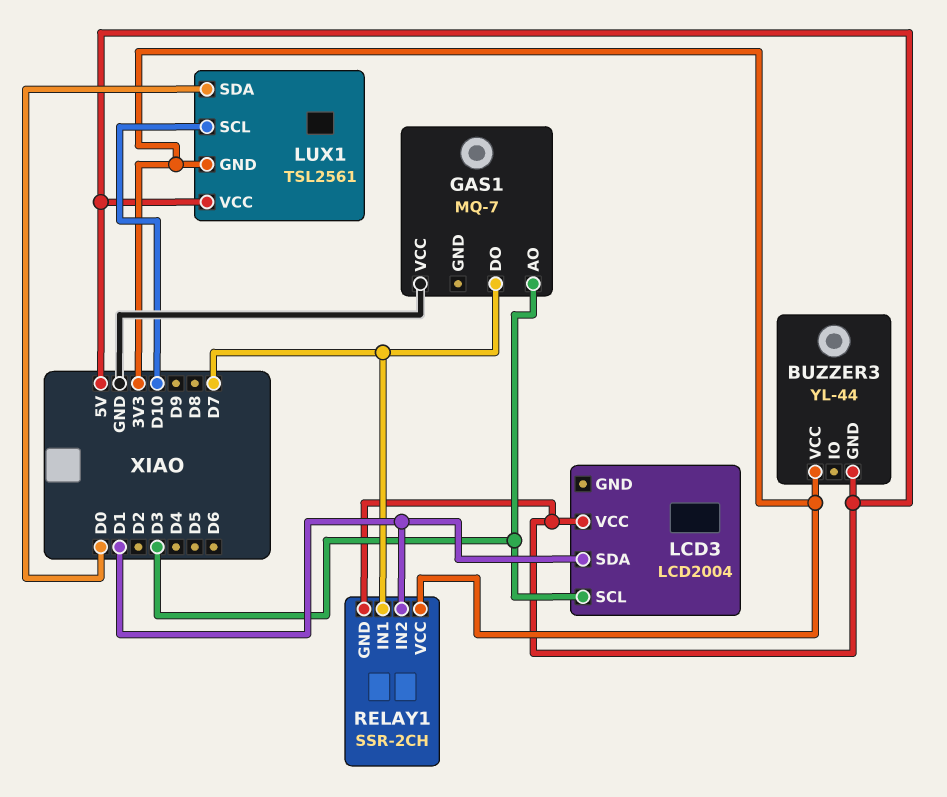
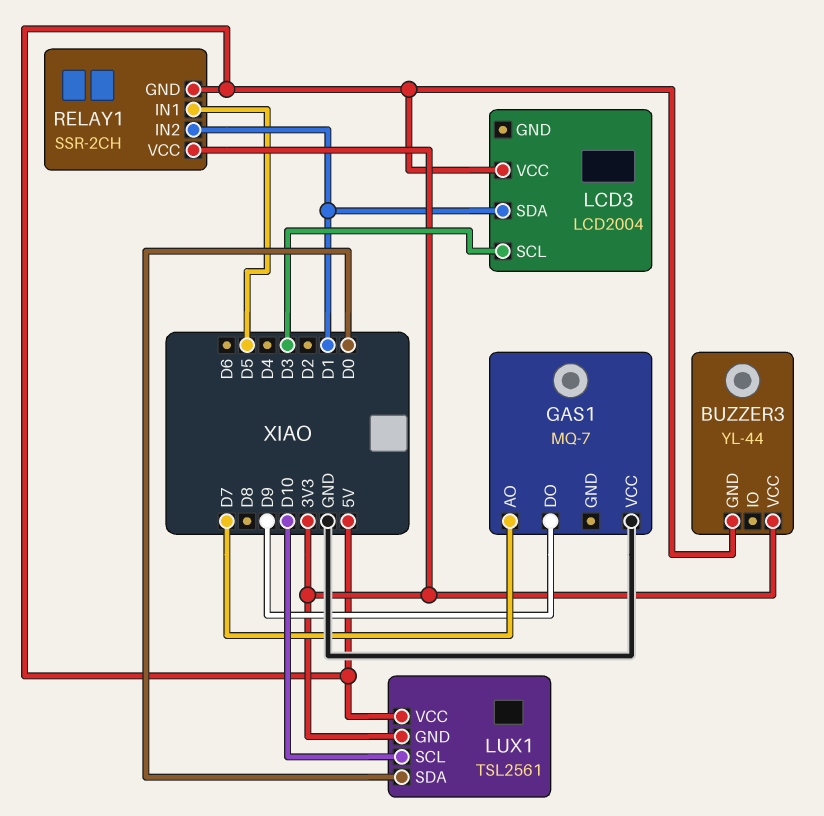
GAS1 pin AO: D3 -> D7
GAS1 pin DO: D7 -> D9
RELAY1 pin IN1: D7 -> D5

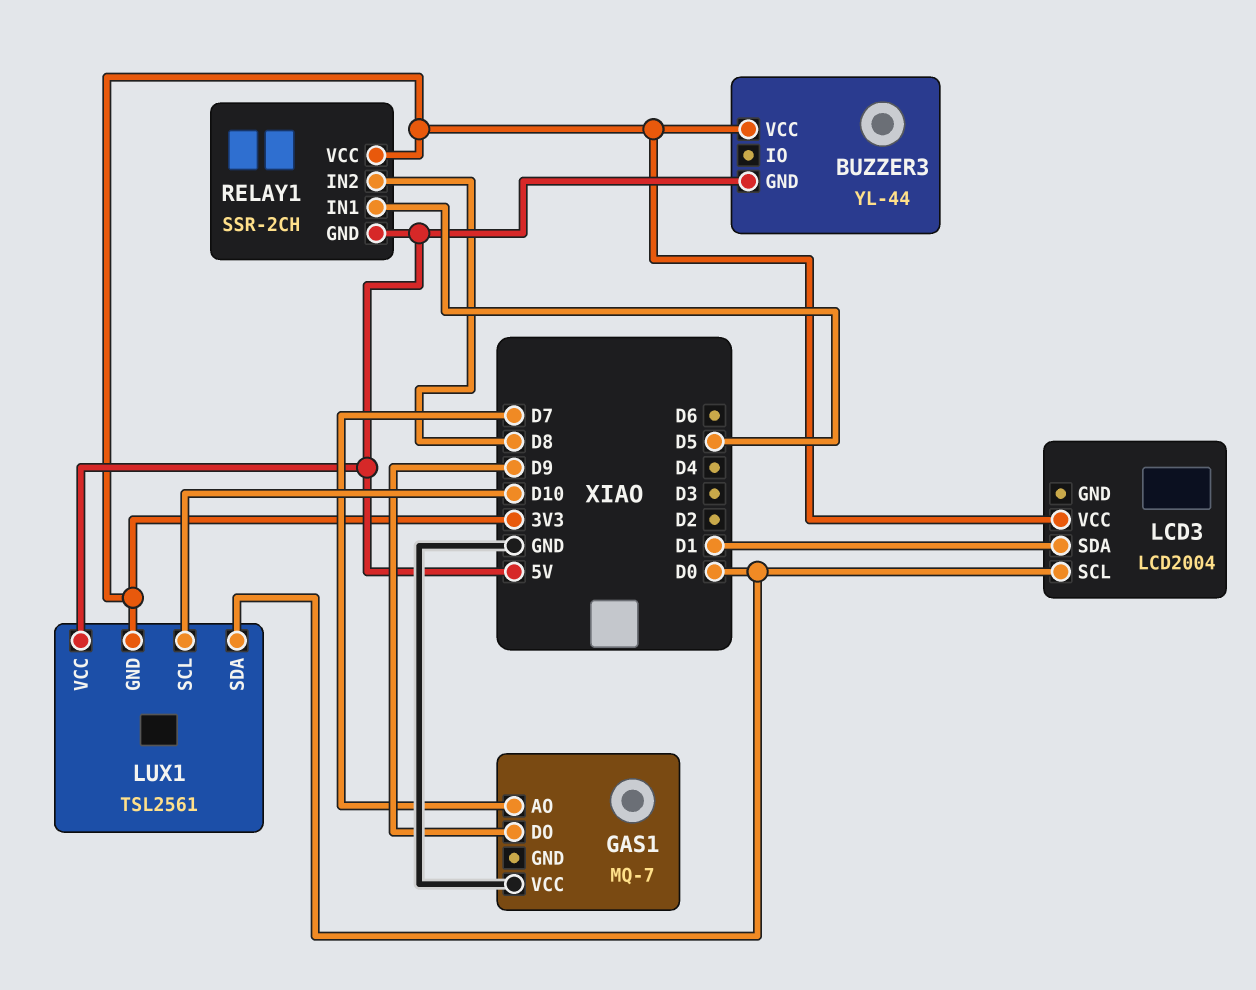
LCD3 pin SCL: D3 -> D0
LCD3 pin VCC: 5V -> 3V3
RELAY1 pin IN2: D1 -> D8

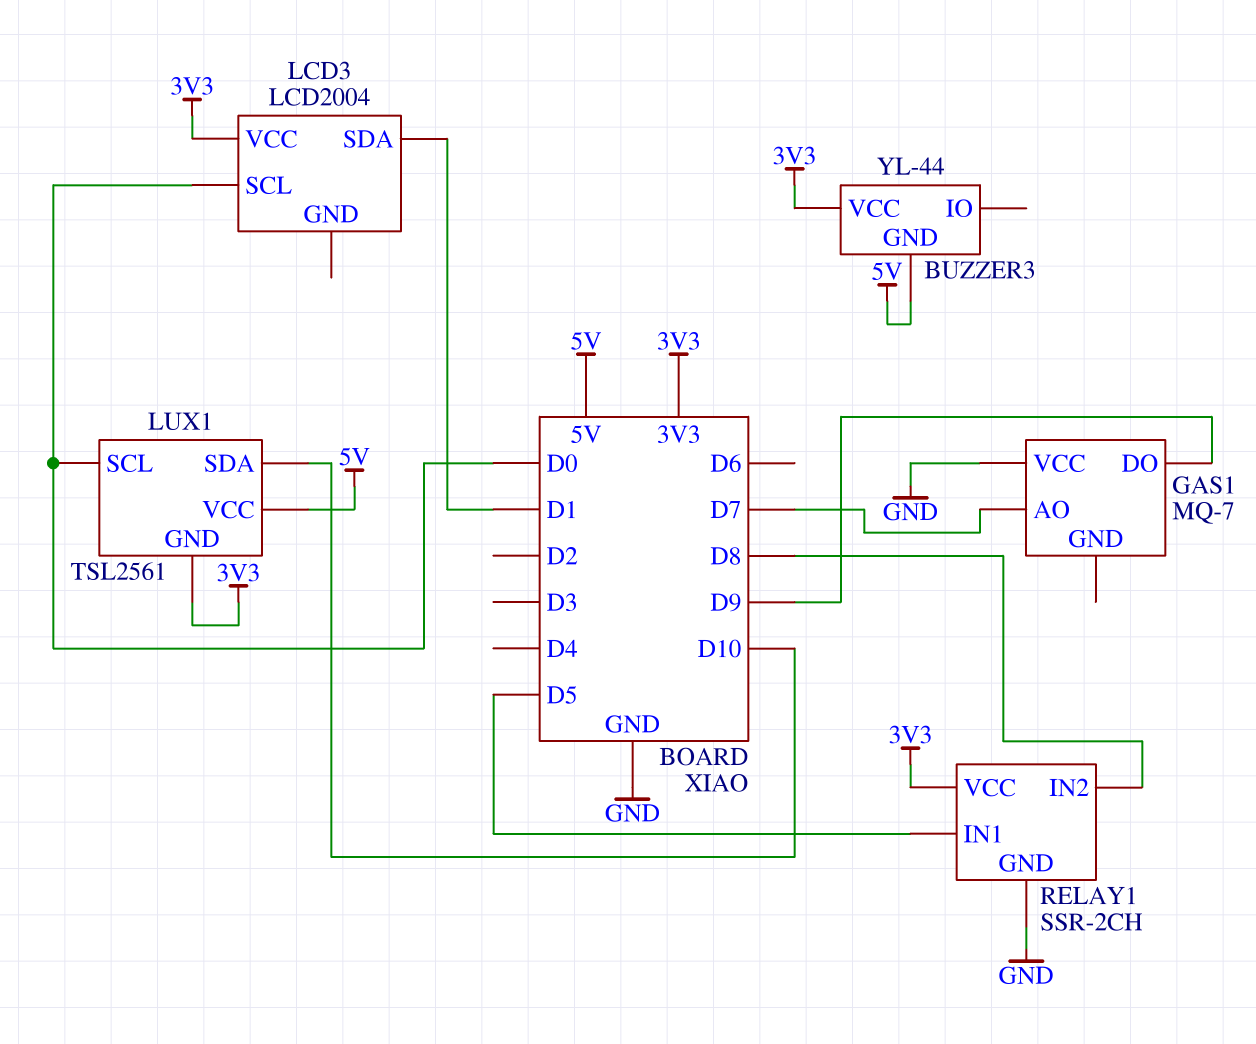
LUX1 pin SCL: D10 -> D0
LUX1 pin SDA: D0 -> D10
RELAY1 pin GND: 5V -> GND

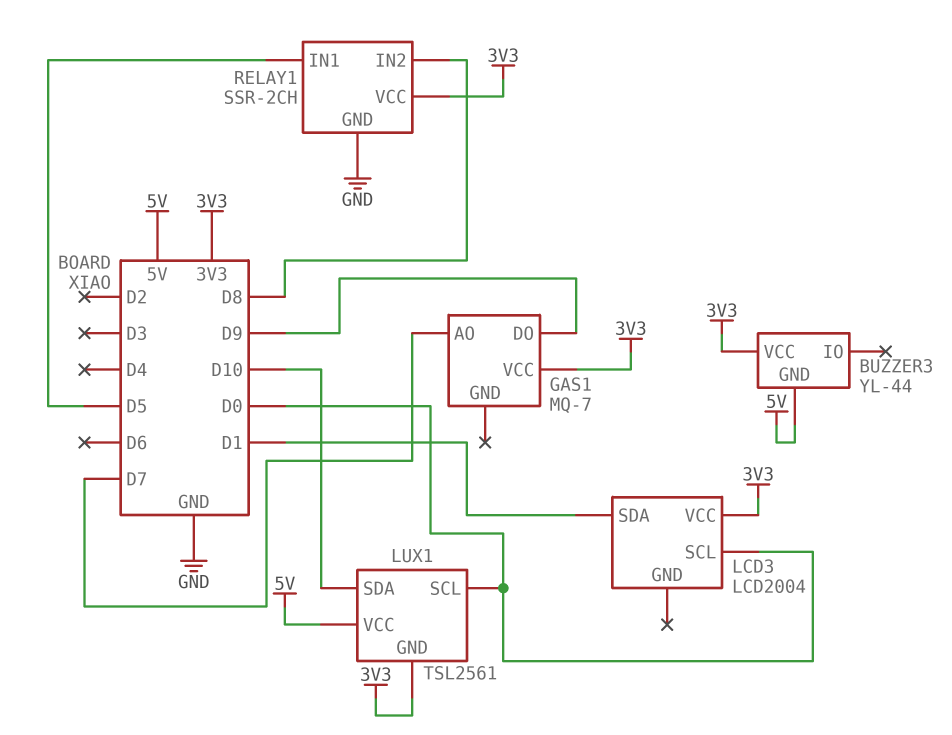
GAS1 pin VCC: GND -> 3V3

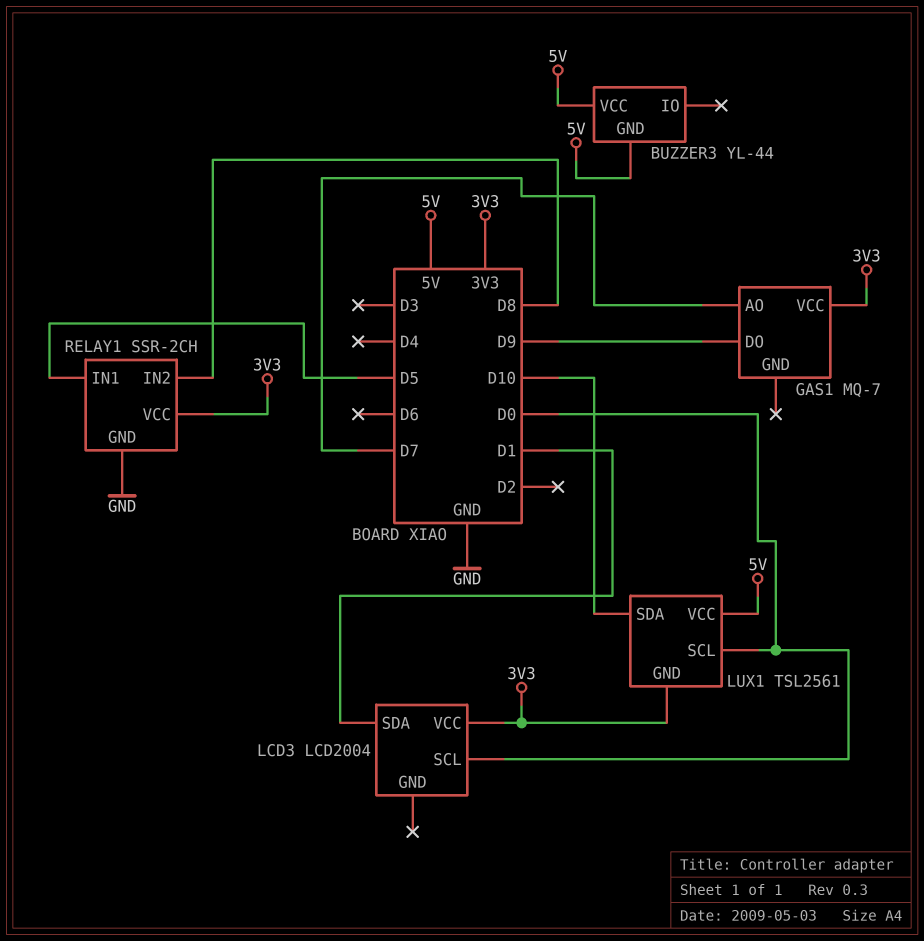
BUZZER3 pin VCC: 3V3 -> 5V

